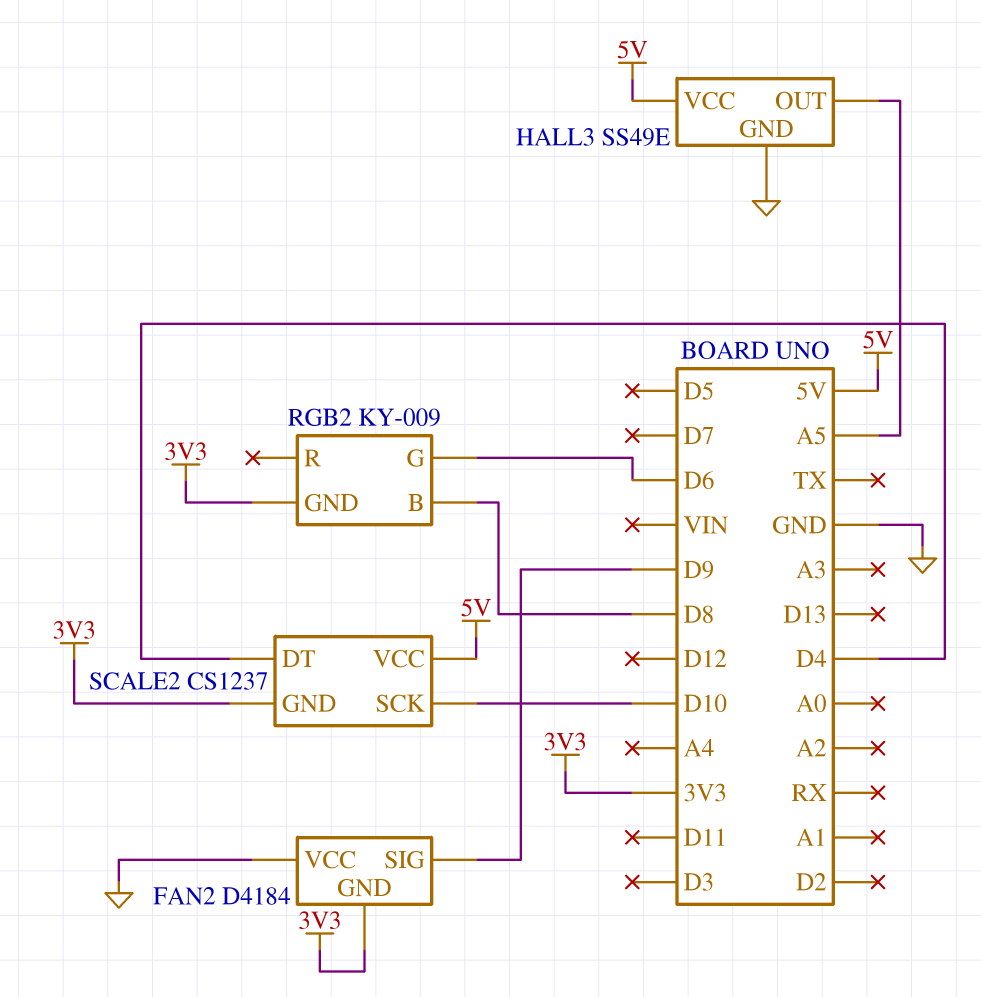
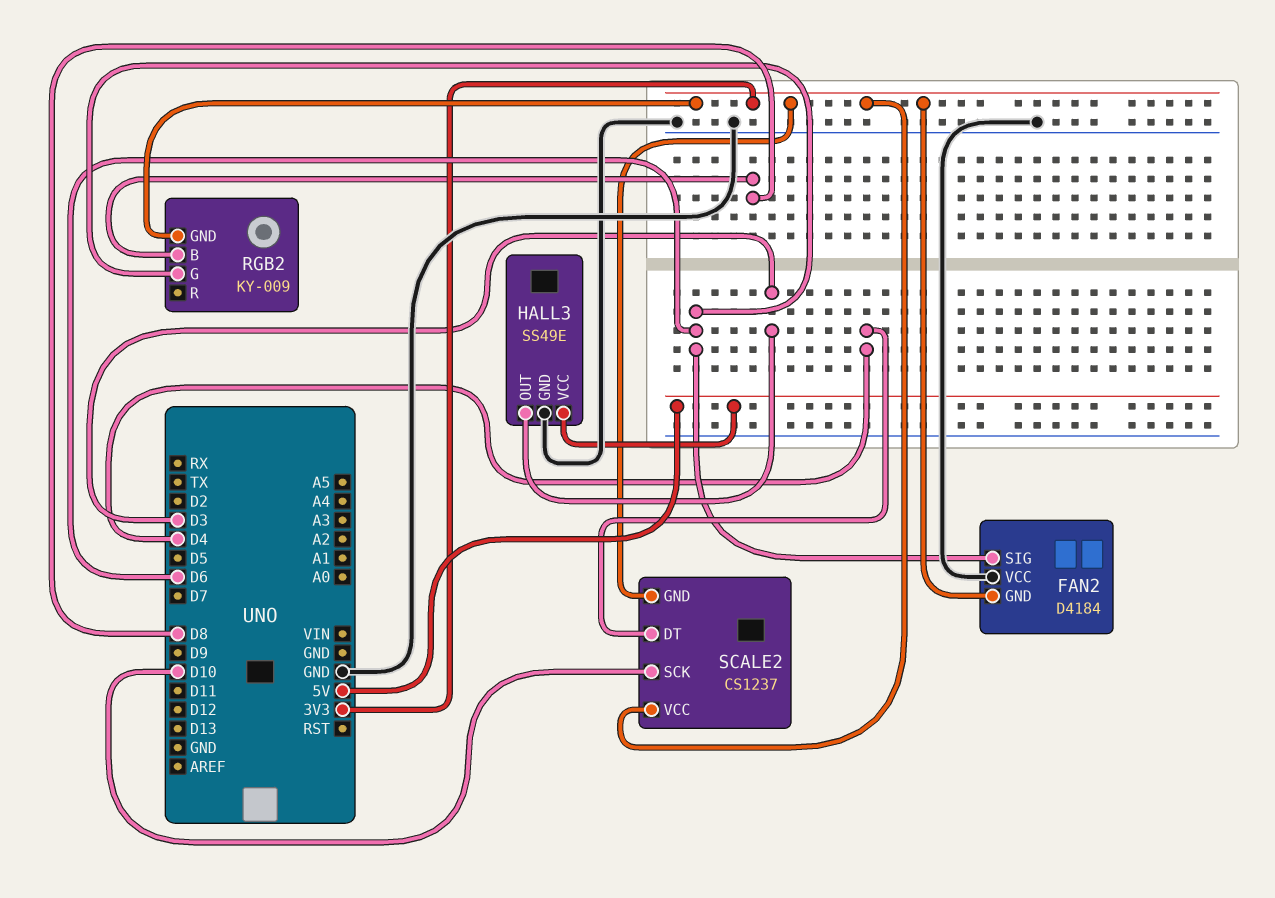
FAN2 pin SIG: D9 -> D6
HALL3 pin OUT: A5 -> D3
SCALE2 pin VCC: 5V -> 3V3

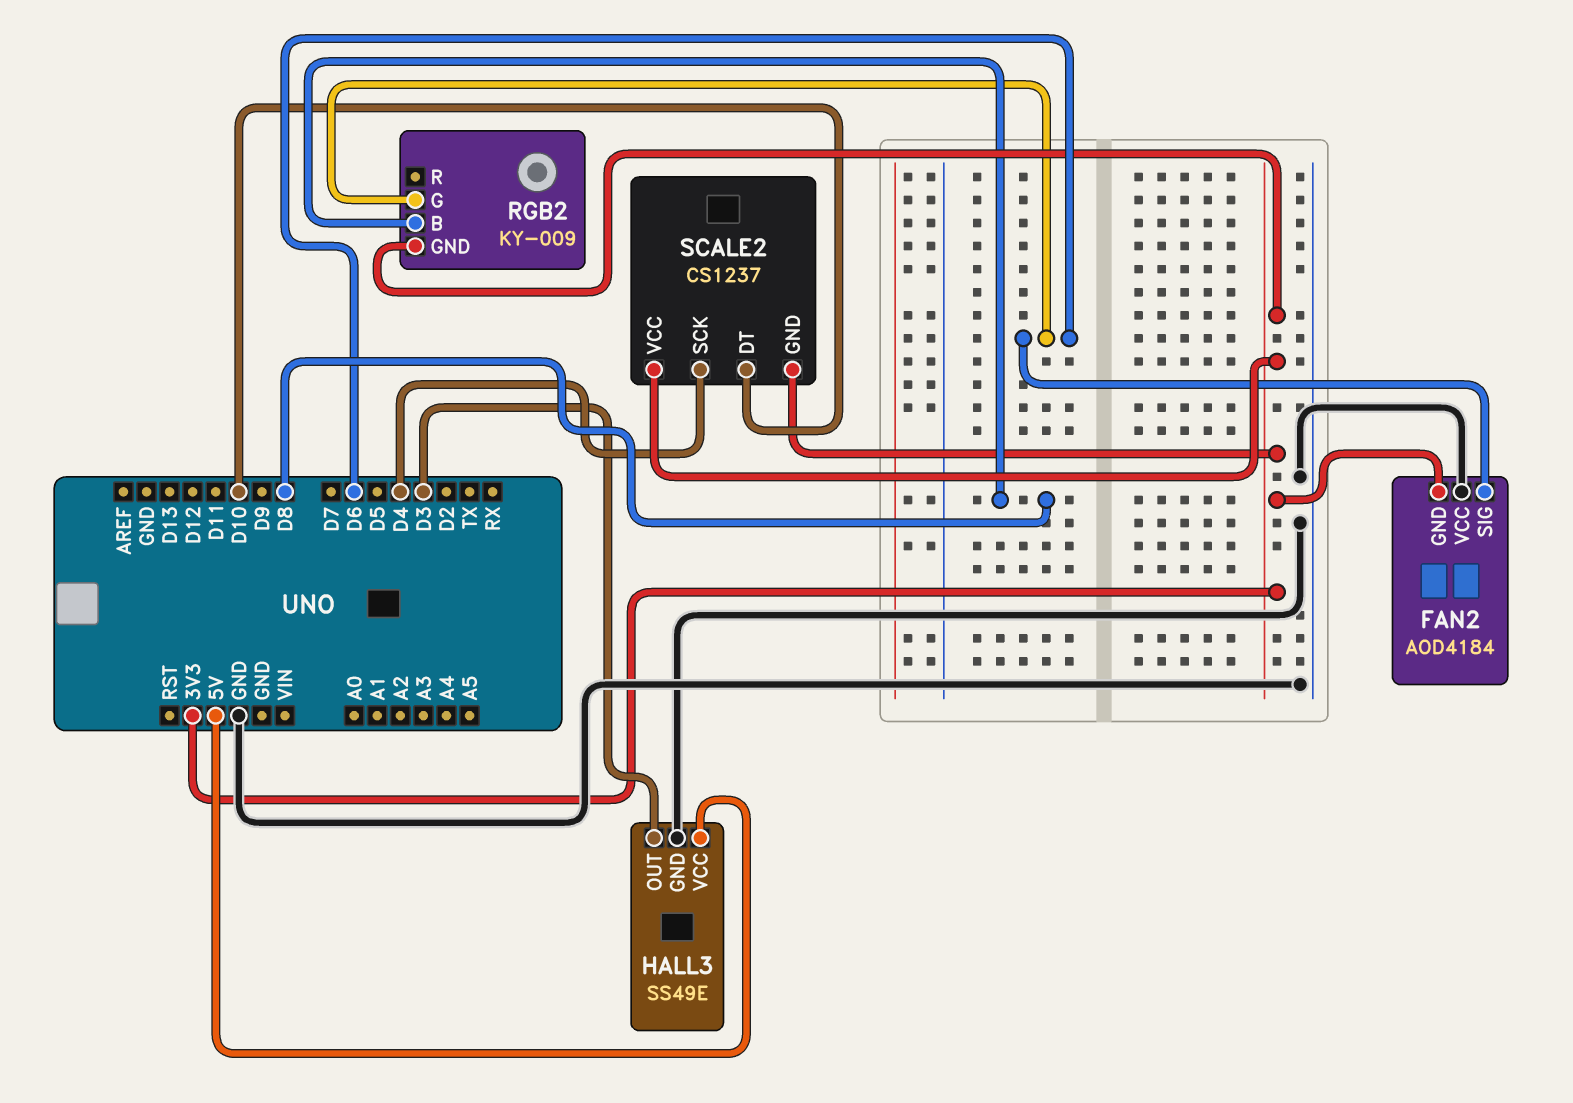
FAN2: D4184 -> AOD4184
SCALE2 pin DT: D4 -> D10
SCALE2 pin SCK: D10 -> D4

